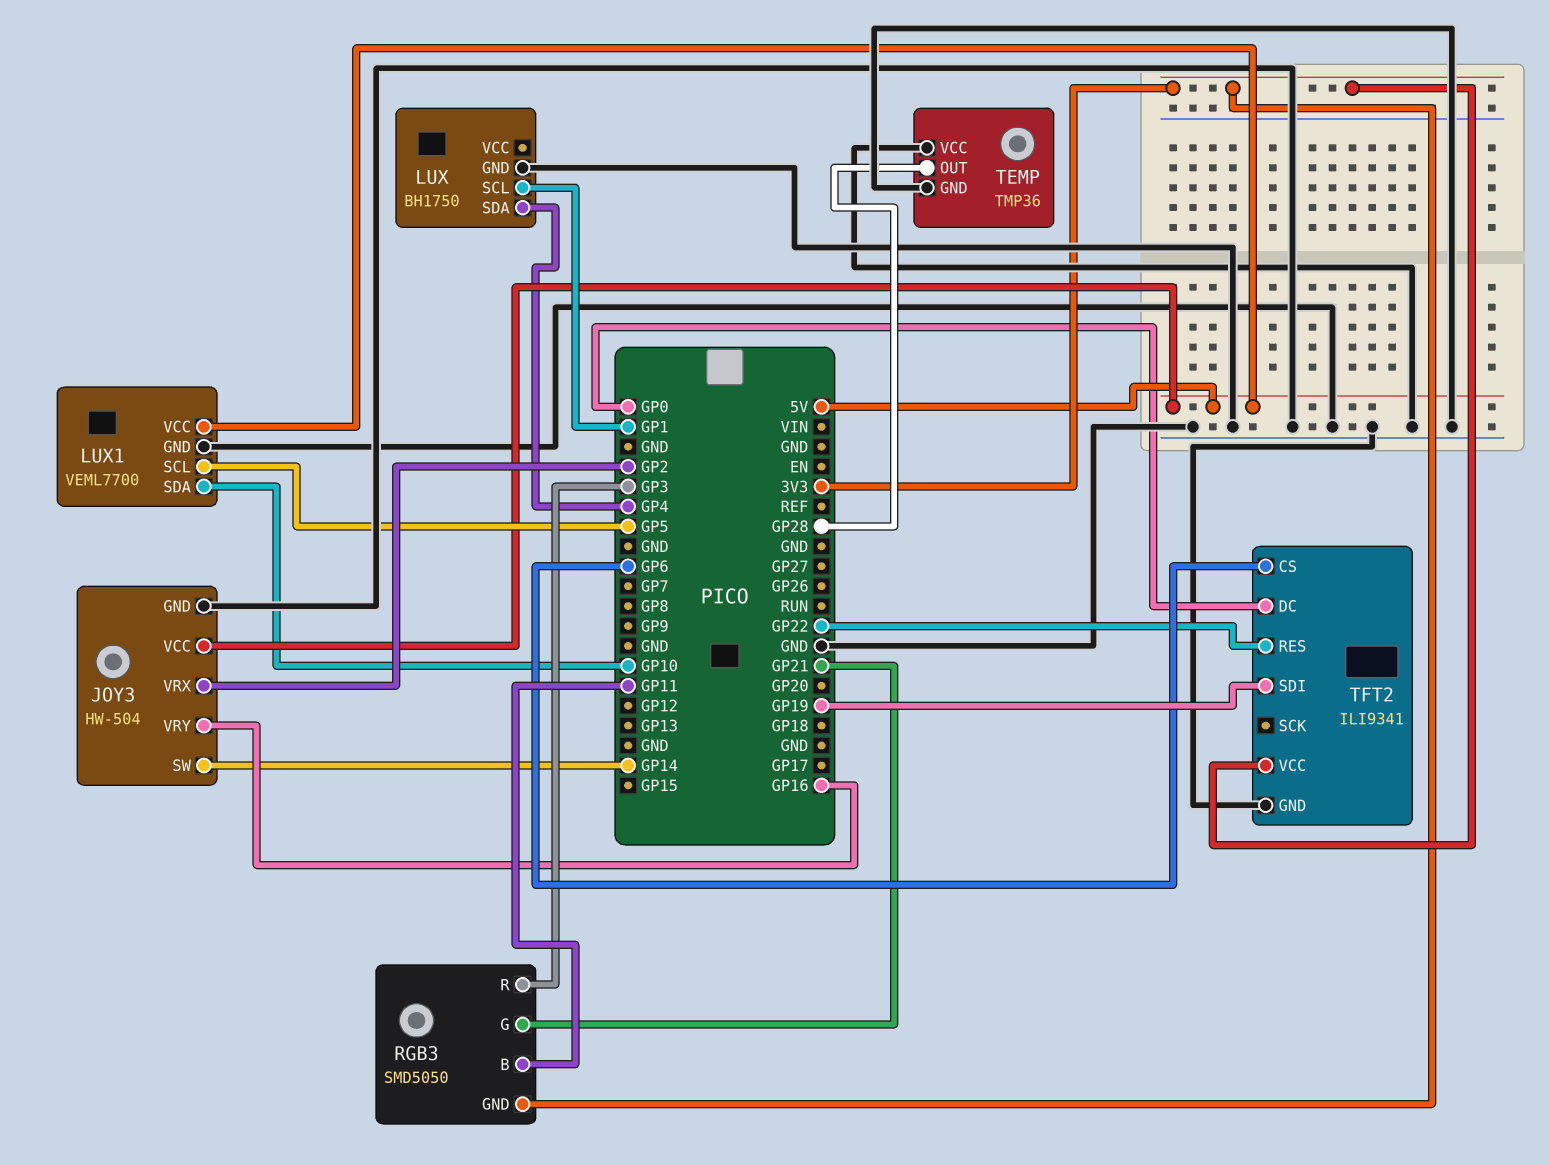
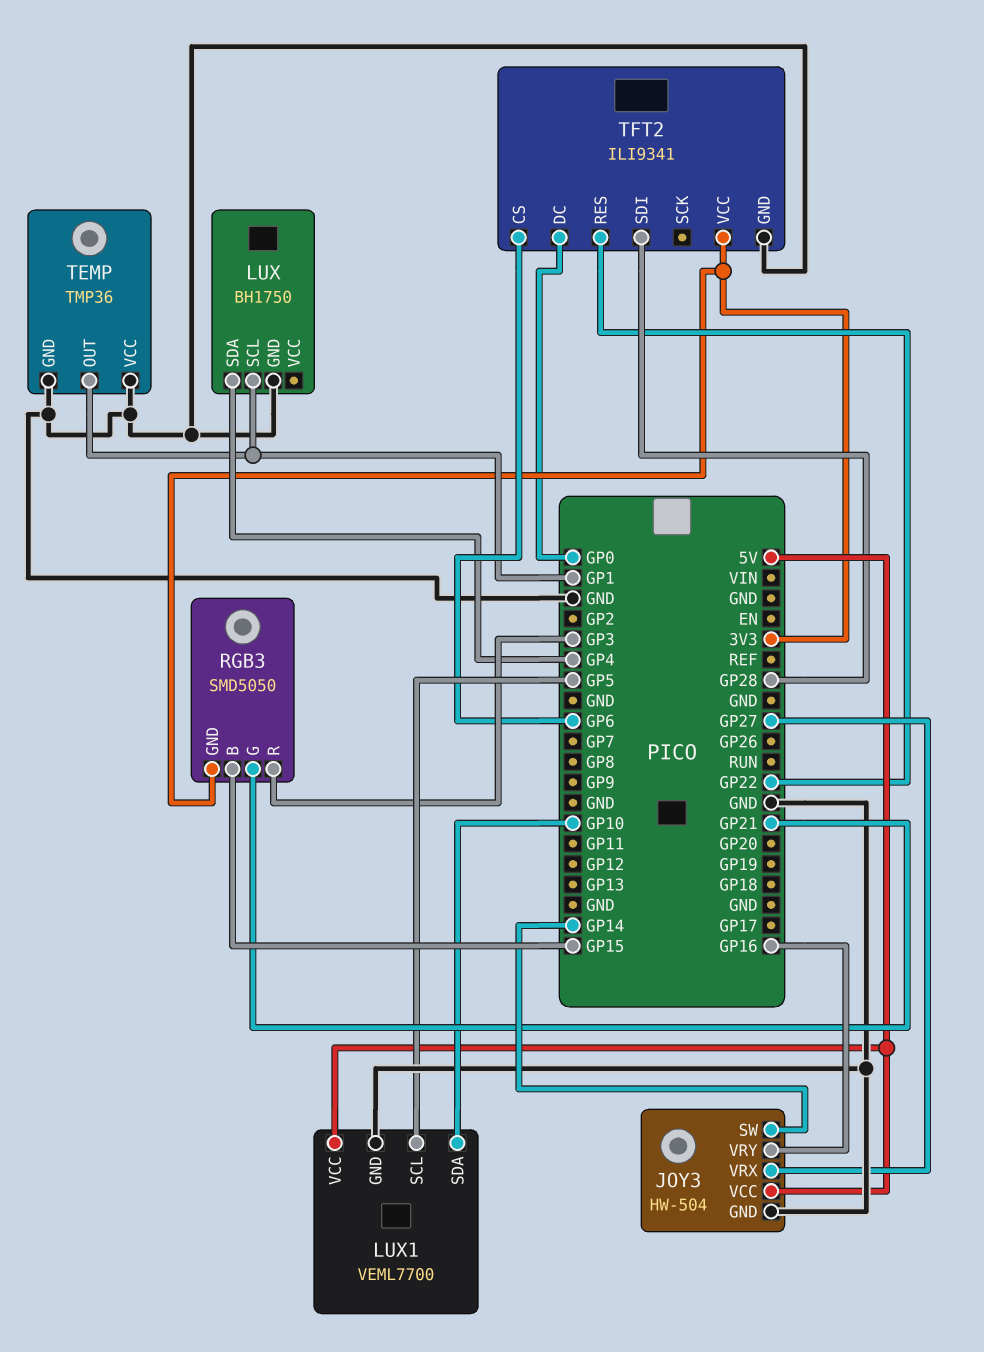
JOY3 pin VRX: GP2 -> GP27
RGB3 pin B: GP11 -> GP15
TEMP pin OUT: GP28 -> GP1
TFT2 pin SDI: GP19 -> GP28

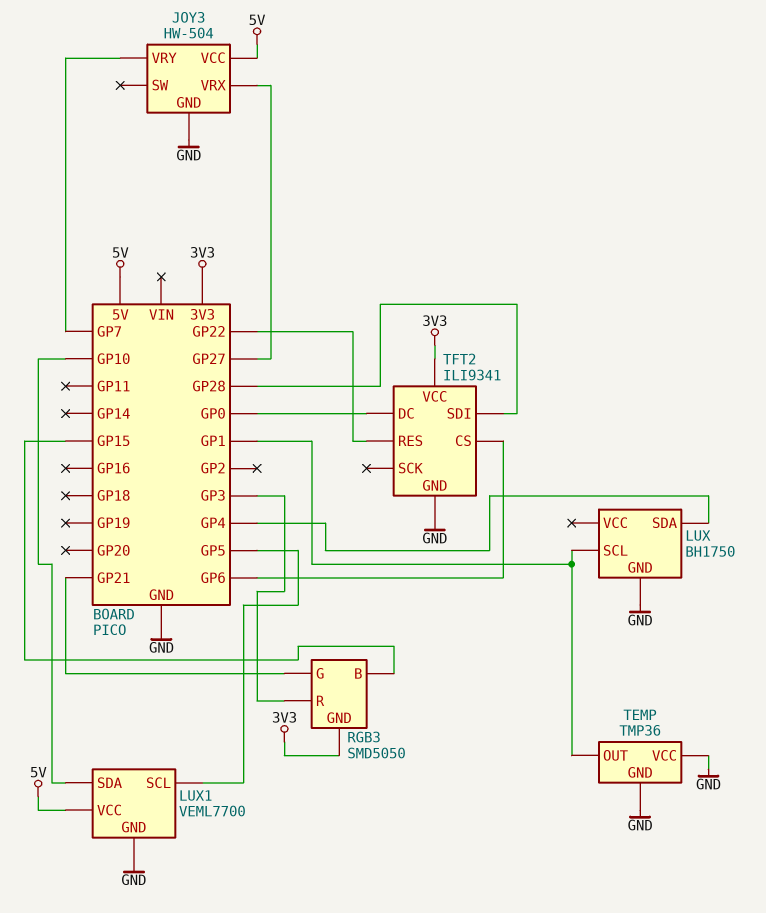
JOY3 pin SW: GP14 -> none
JOY3 pin VRY: GP16 -> GP7

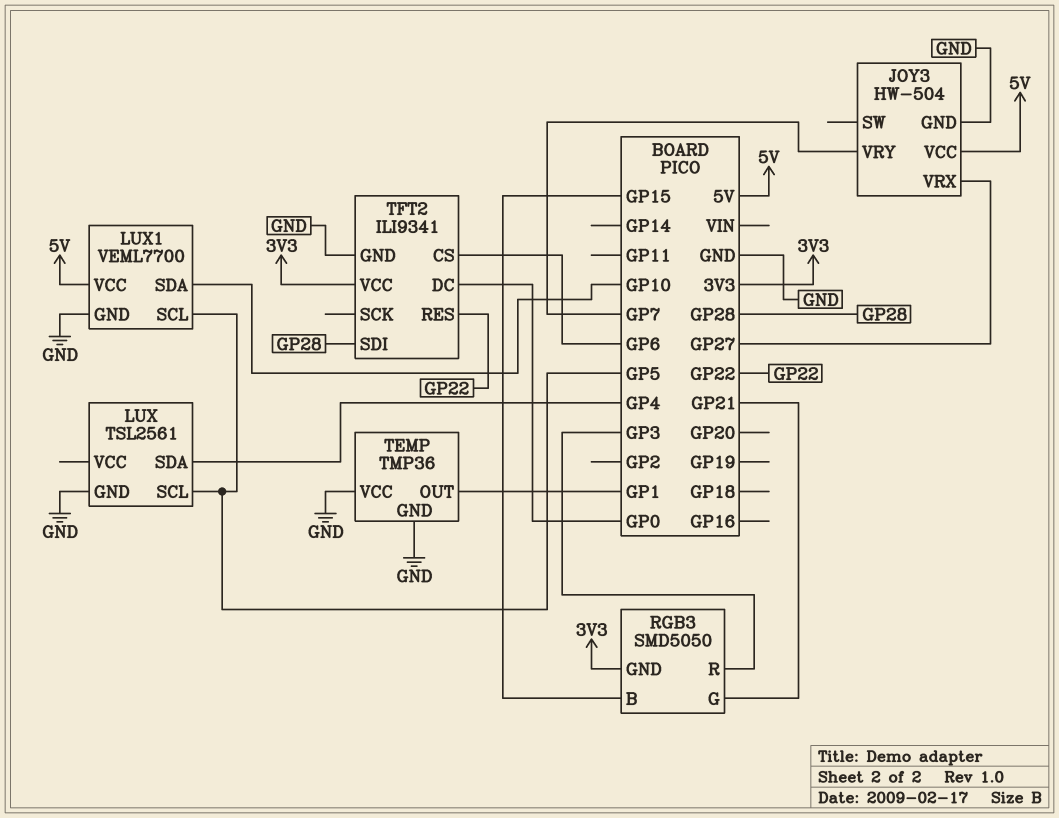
LUX: BH1750 -> TSL2561
LUX pin SCL: GP1 -> GP5

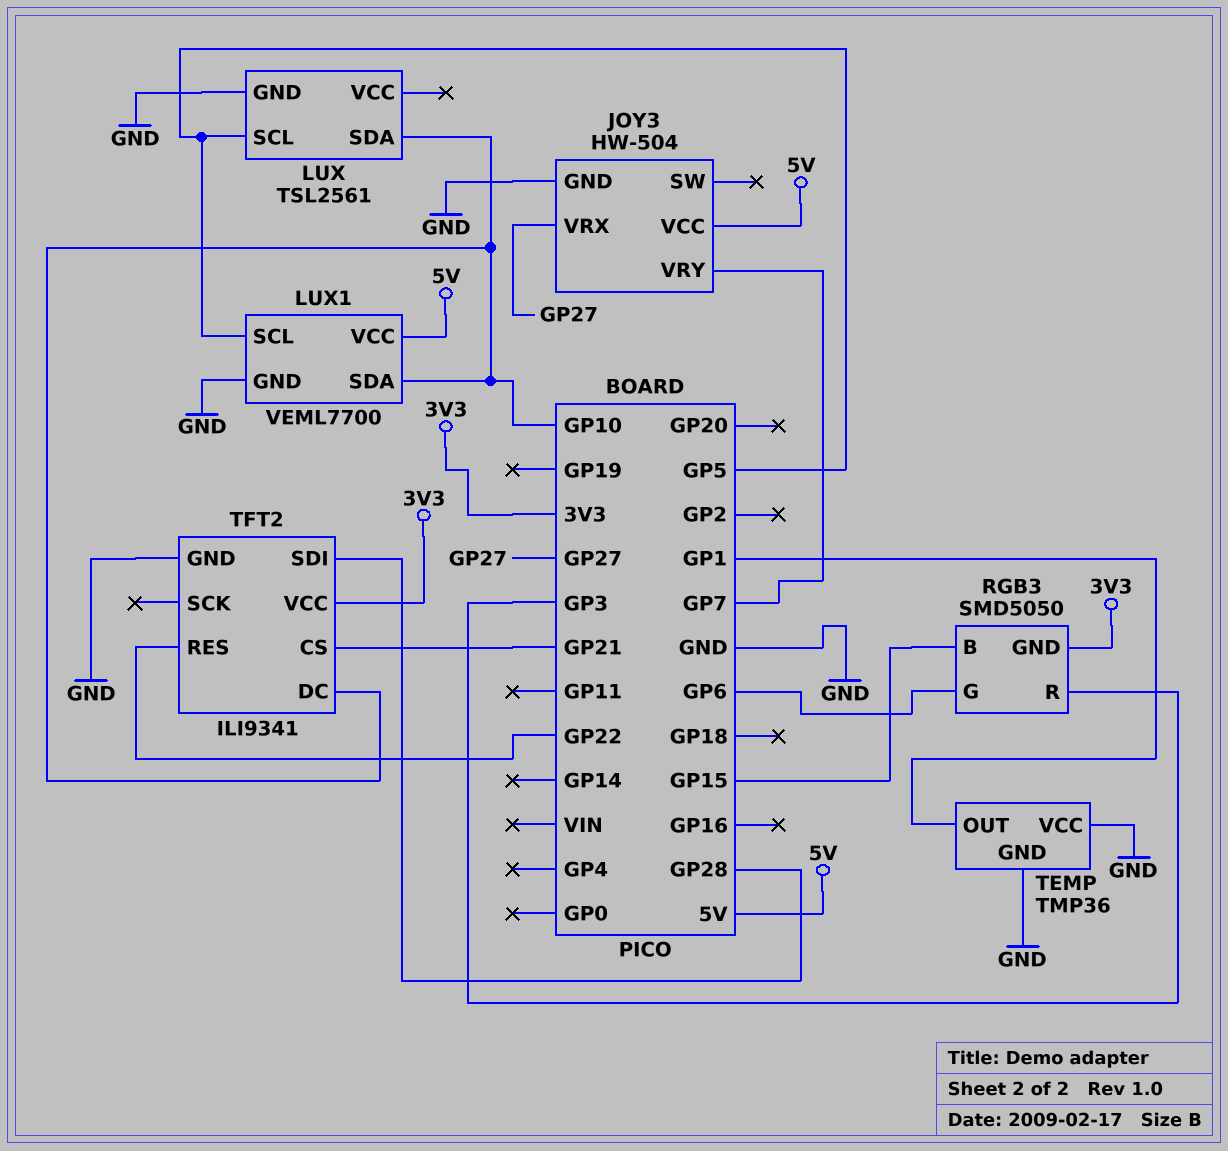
LUX pin SDA: GP4 -> GP10
RGB3 pin G: GP21 -> GP6
TFT2 pin CS: GP6 -> GP21
TFT2 pin DC: GP0 -> GP10

